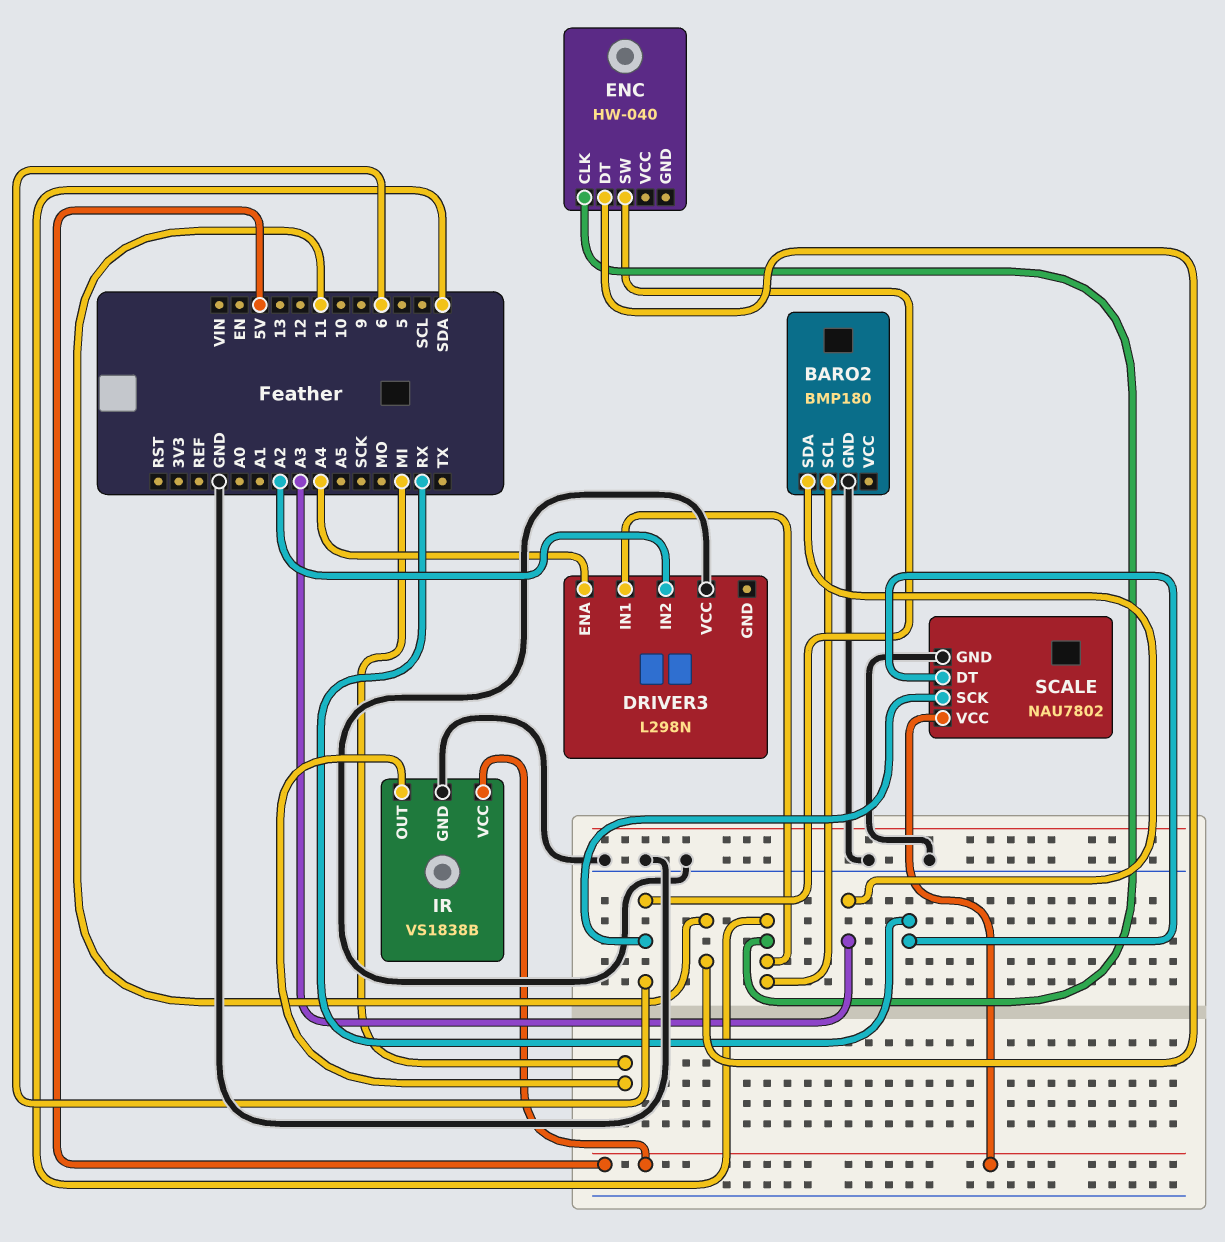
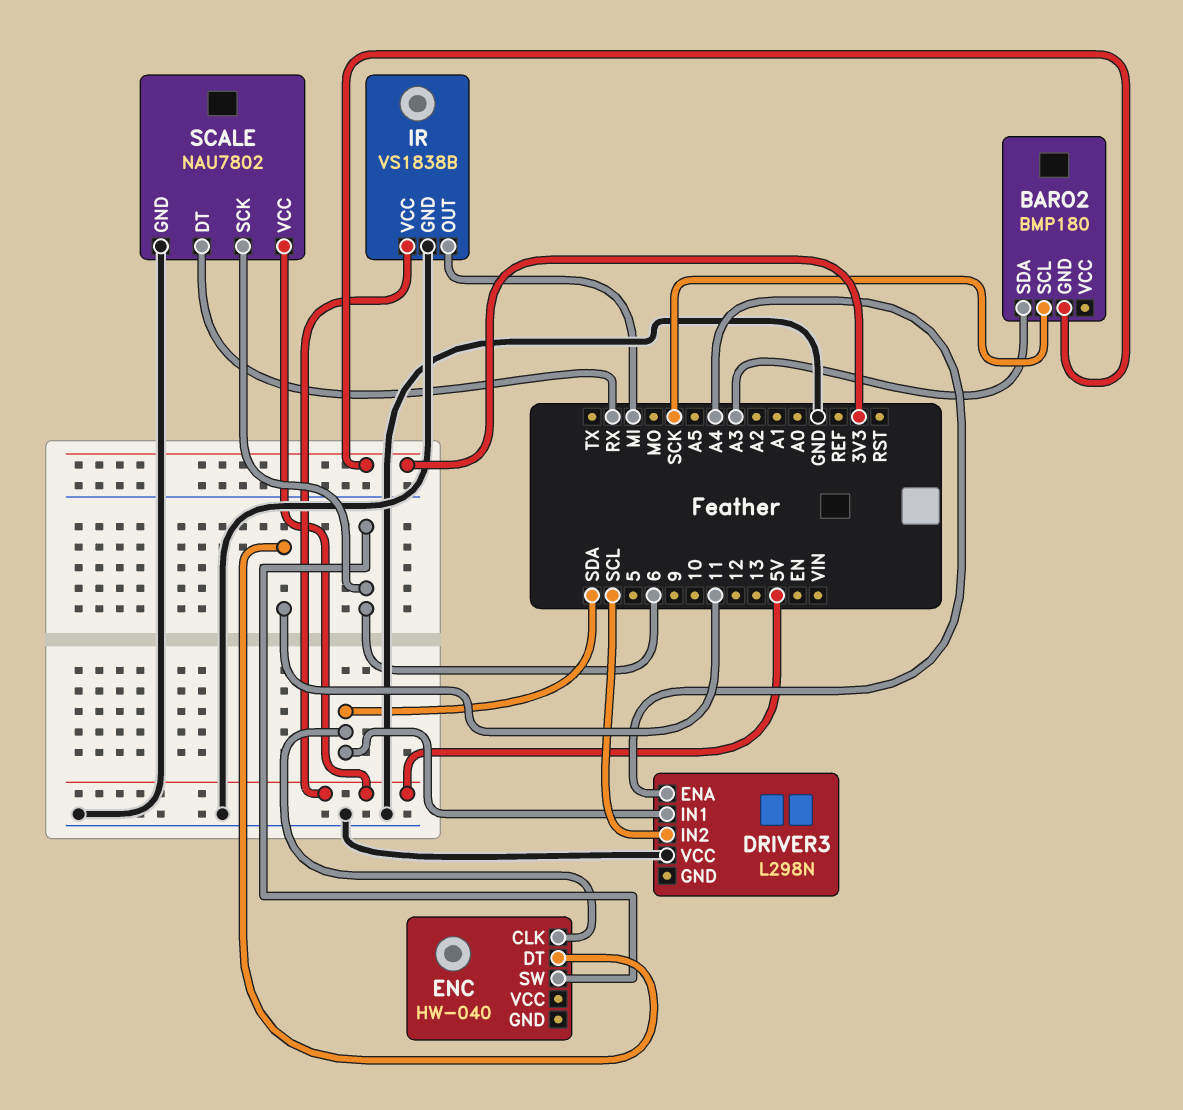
BARO2 pin GND: GND -> 3V3
BARO2 pin SCL: SDA -> SCK
DRIVER3 pin IN2: A2 -> SCL

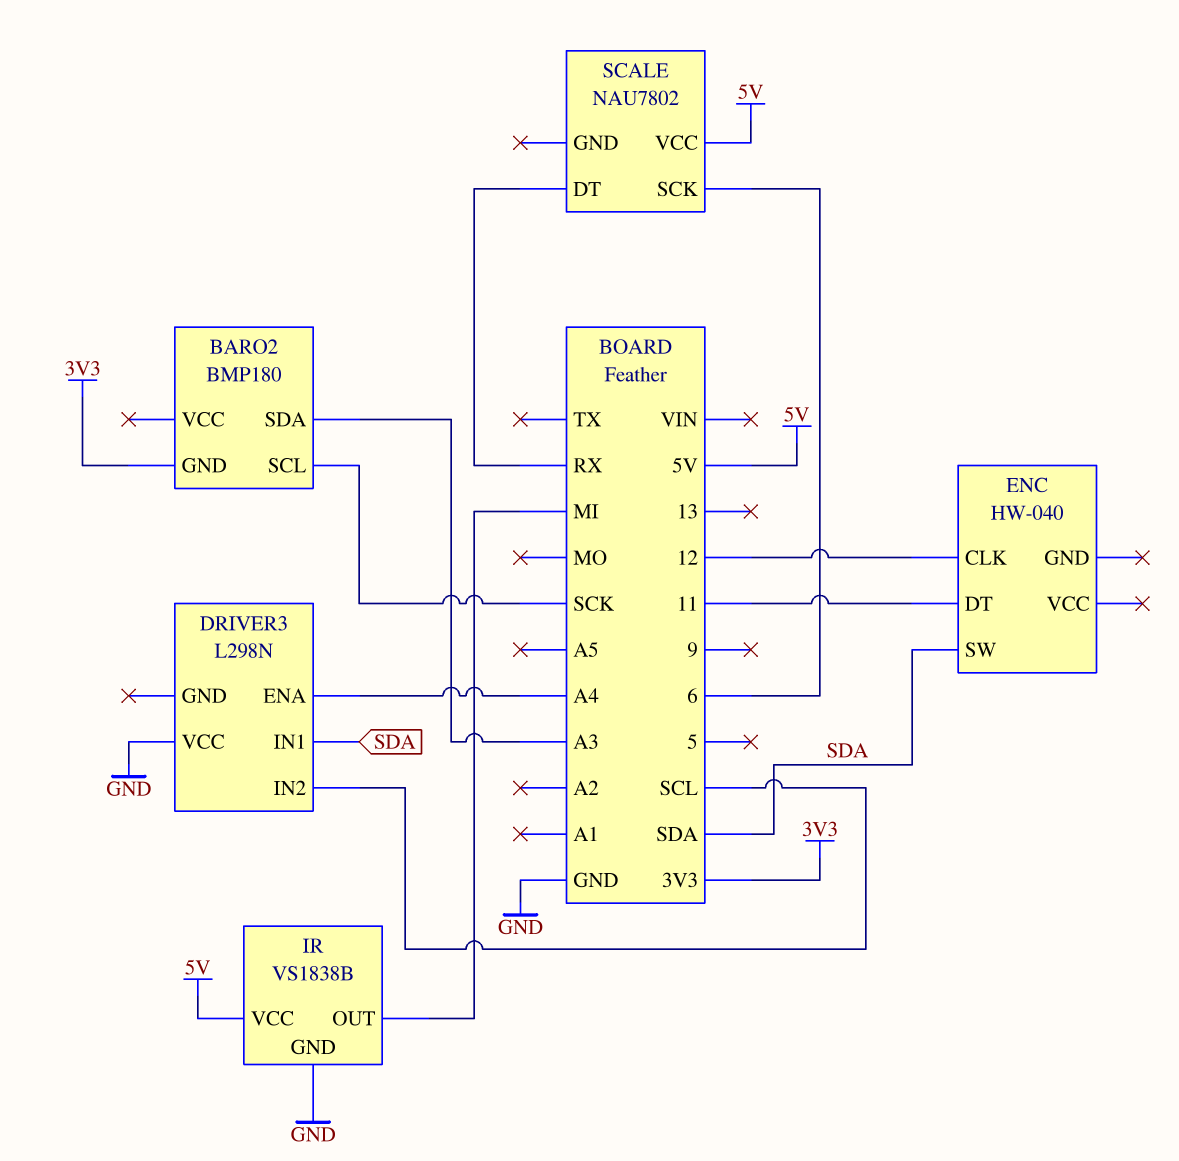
ENC pin CLK: SDA -> 12
ENC pin SW: 6 -> SDA
SCALE pin GND: GND -> none

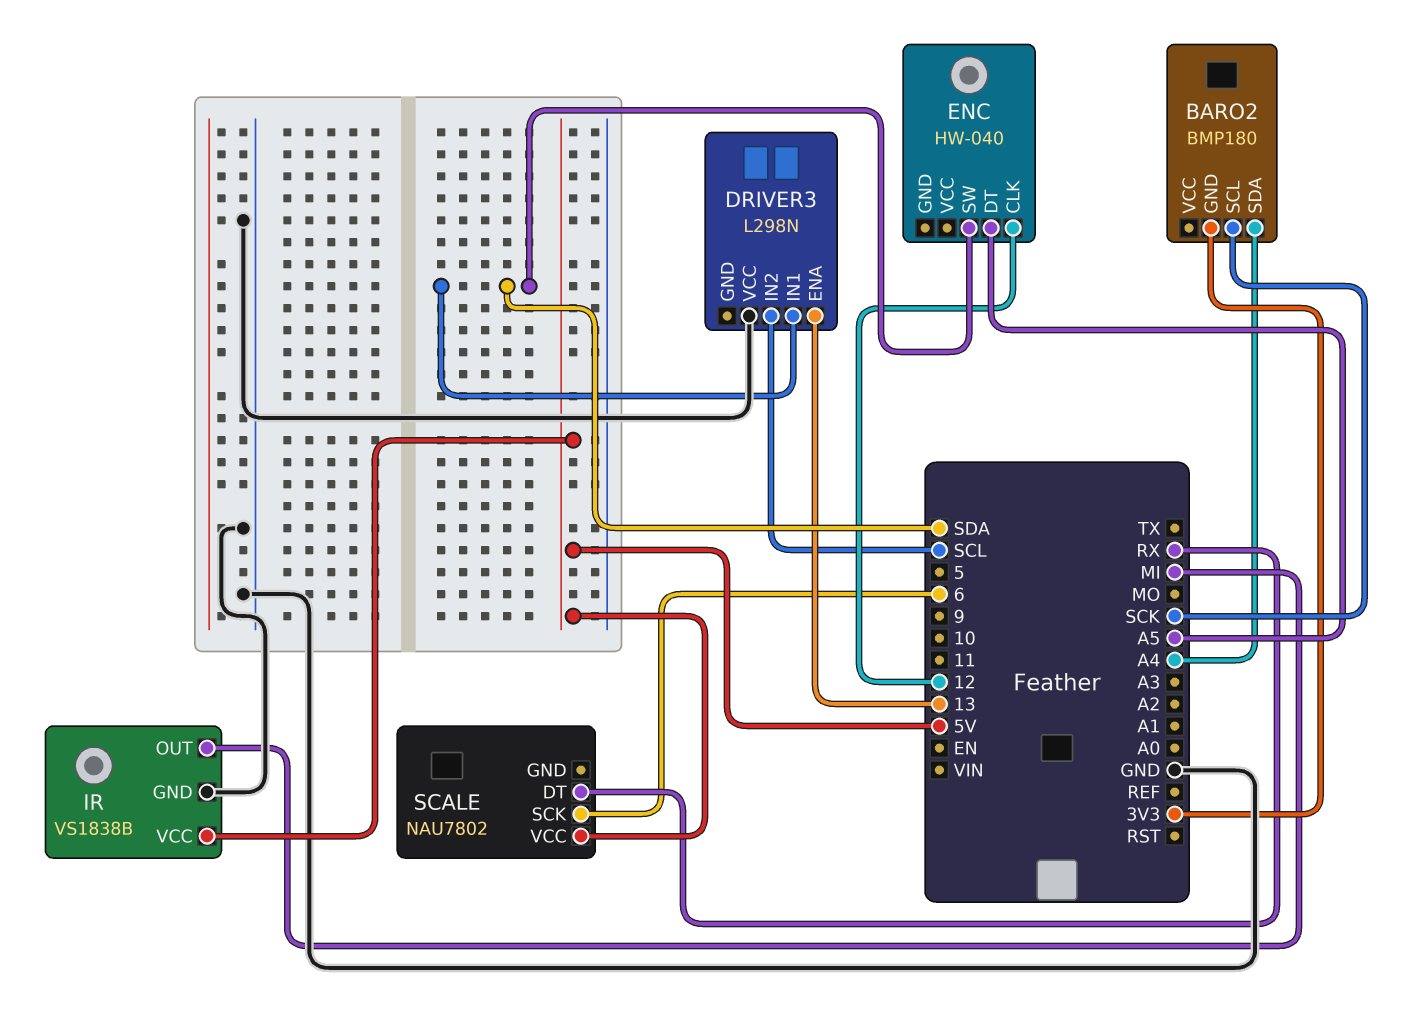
BARO2 pin SDA: A3 -> A4
DRIVER3 pin ENA: A4 -> 13
ENC pin DT: 11 -> A5

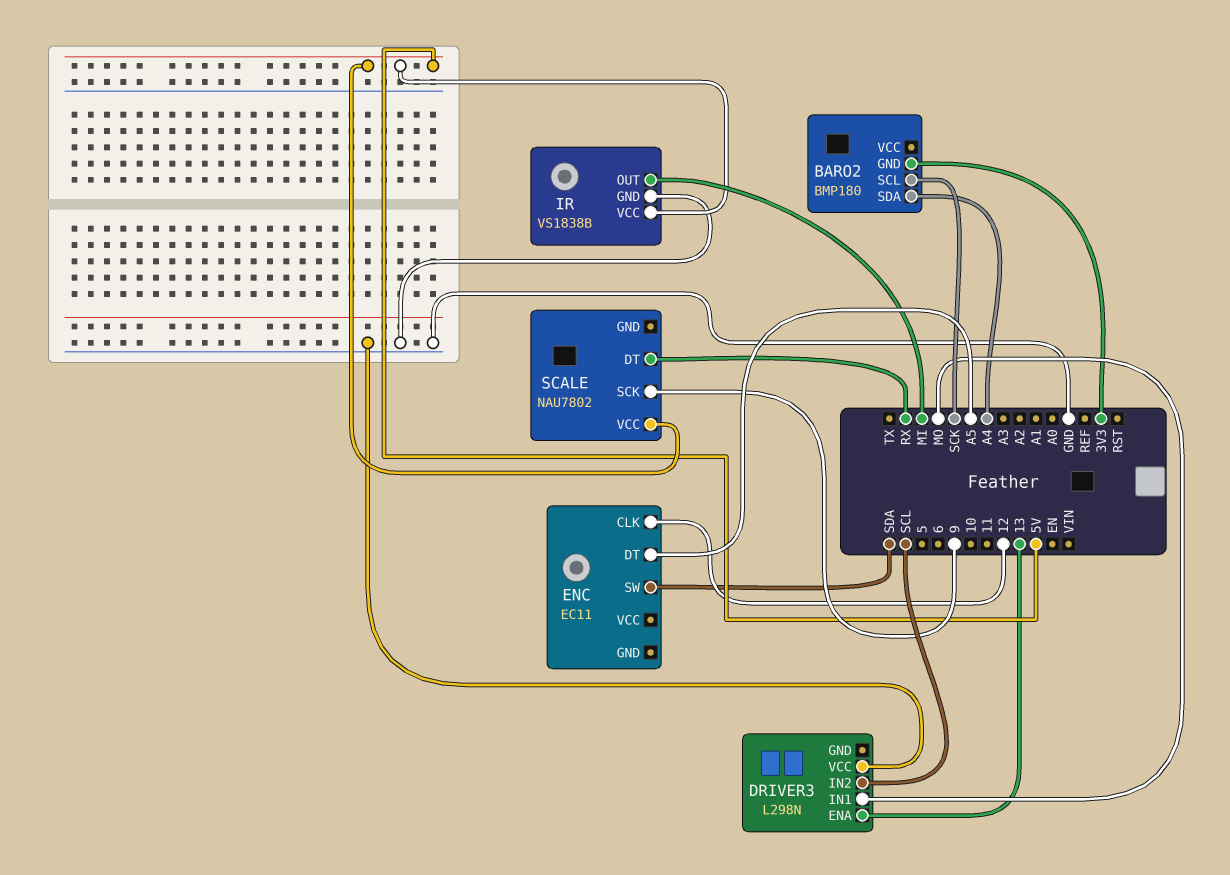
DRIVER3 pin IN1: SDA -> MO
ENC: HW-040 -> EC11
SCALE pin SCK: 6 -> 9

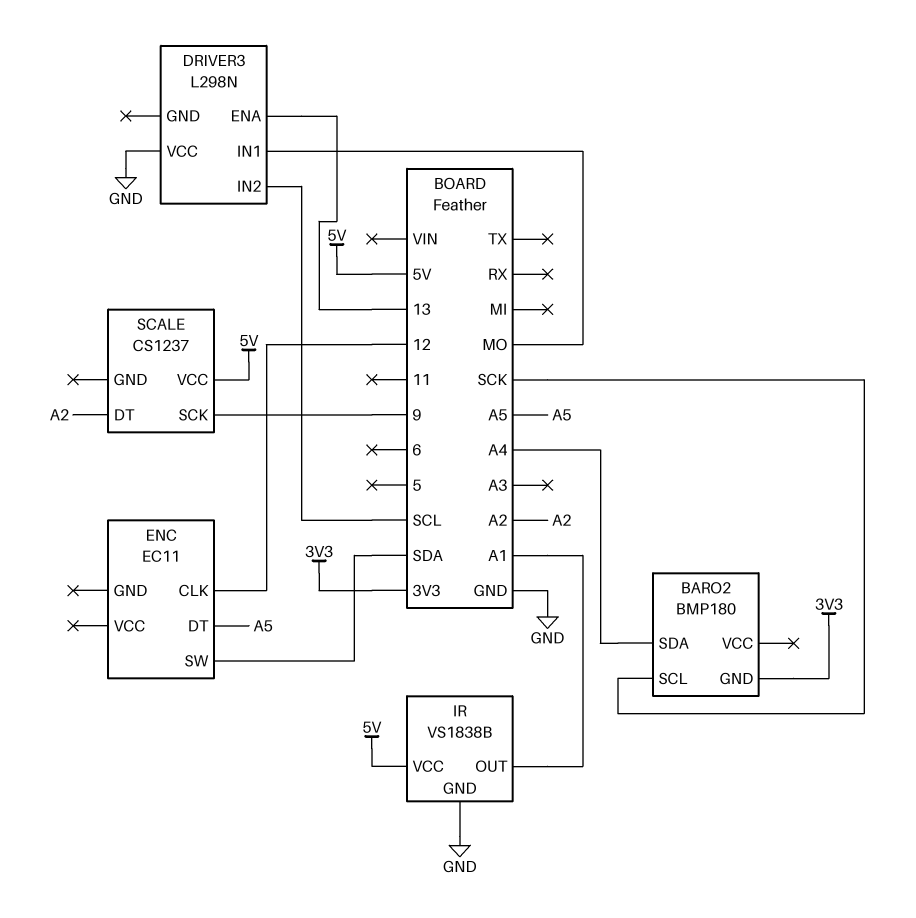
IR pin OUT: MI -> A1
SCALE: NAU7802 -> CS1237
SCALE pin DT: RX -> A2

